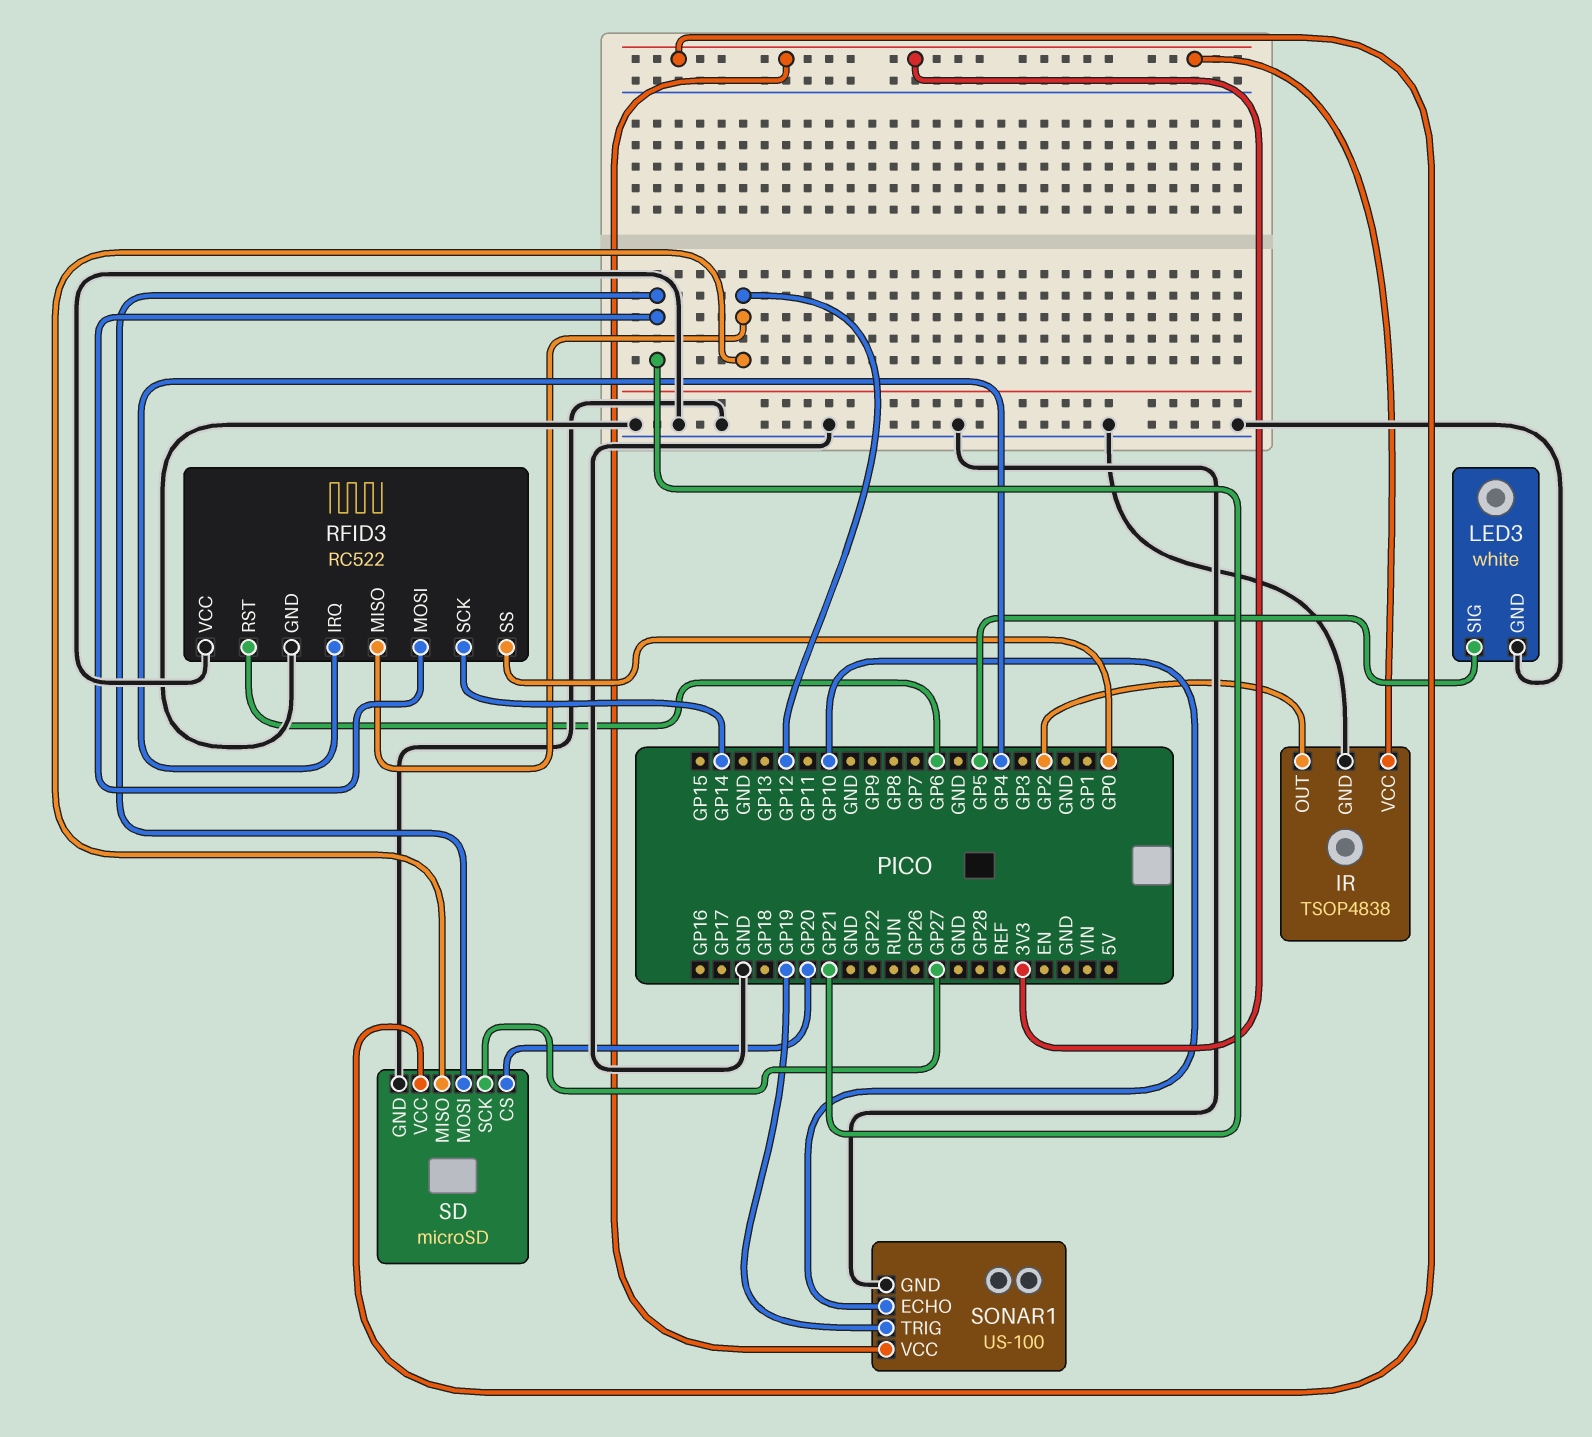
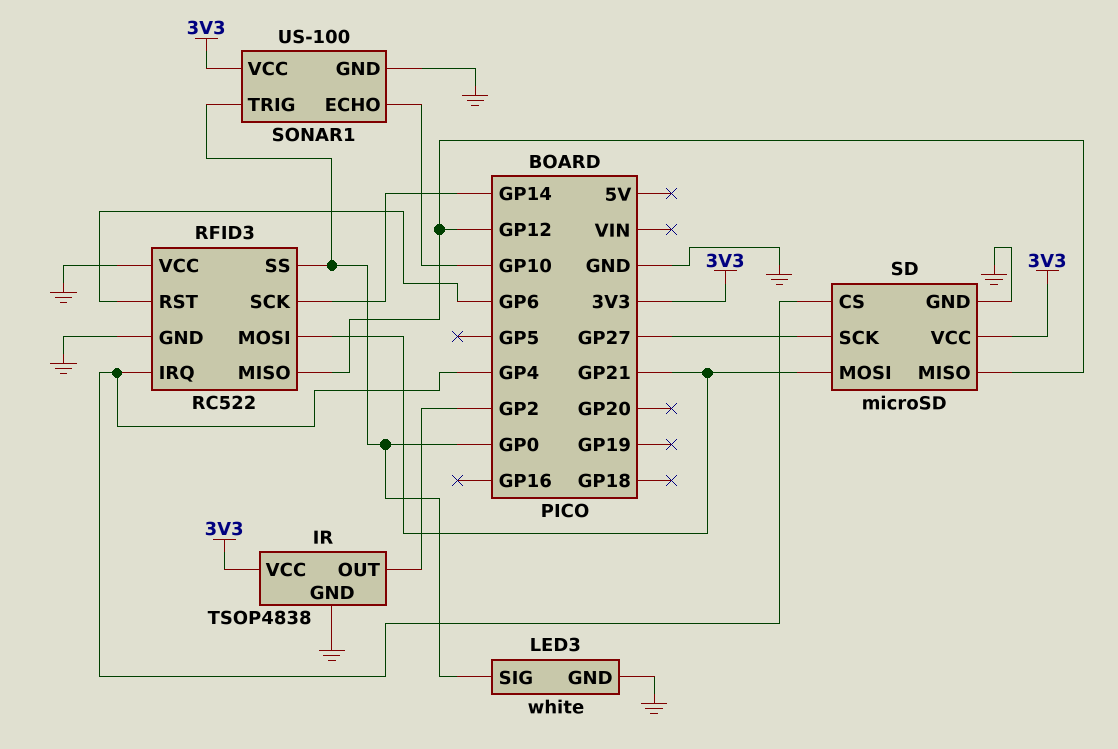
LED3 pin SIG: GP5 -> GP0
SD pin CS: GP20 -> GP4
SONAR1 pin TRIG: GP19 -> GP0

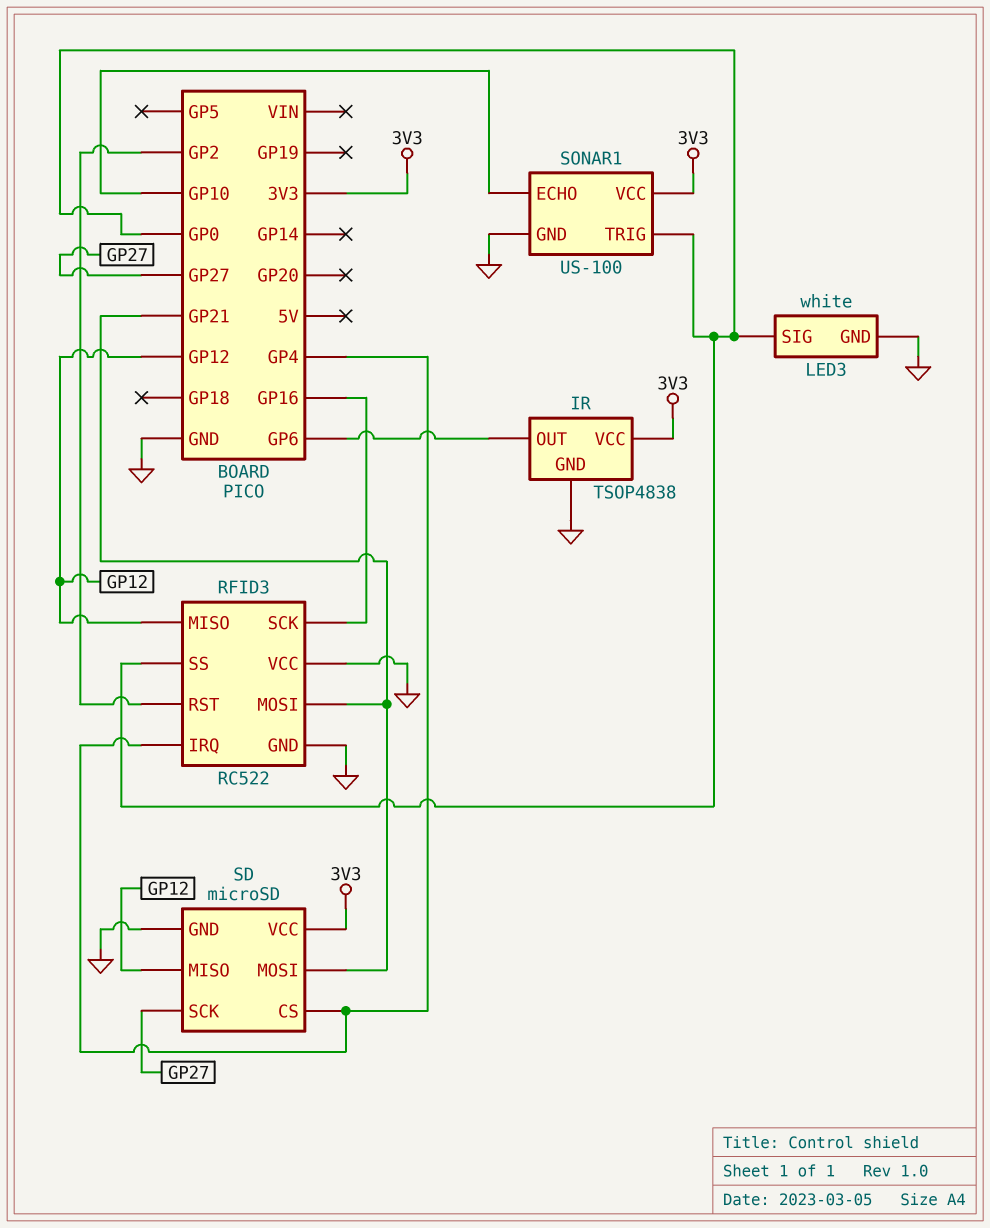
IR pin OUT: GP2 -> GP6
RFID3 pin RST: GP6 -> GP2
RFID3 pin SCK: GP14 -> GP16

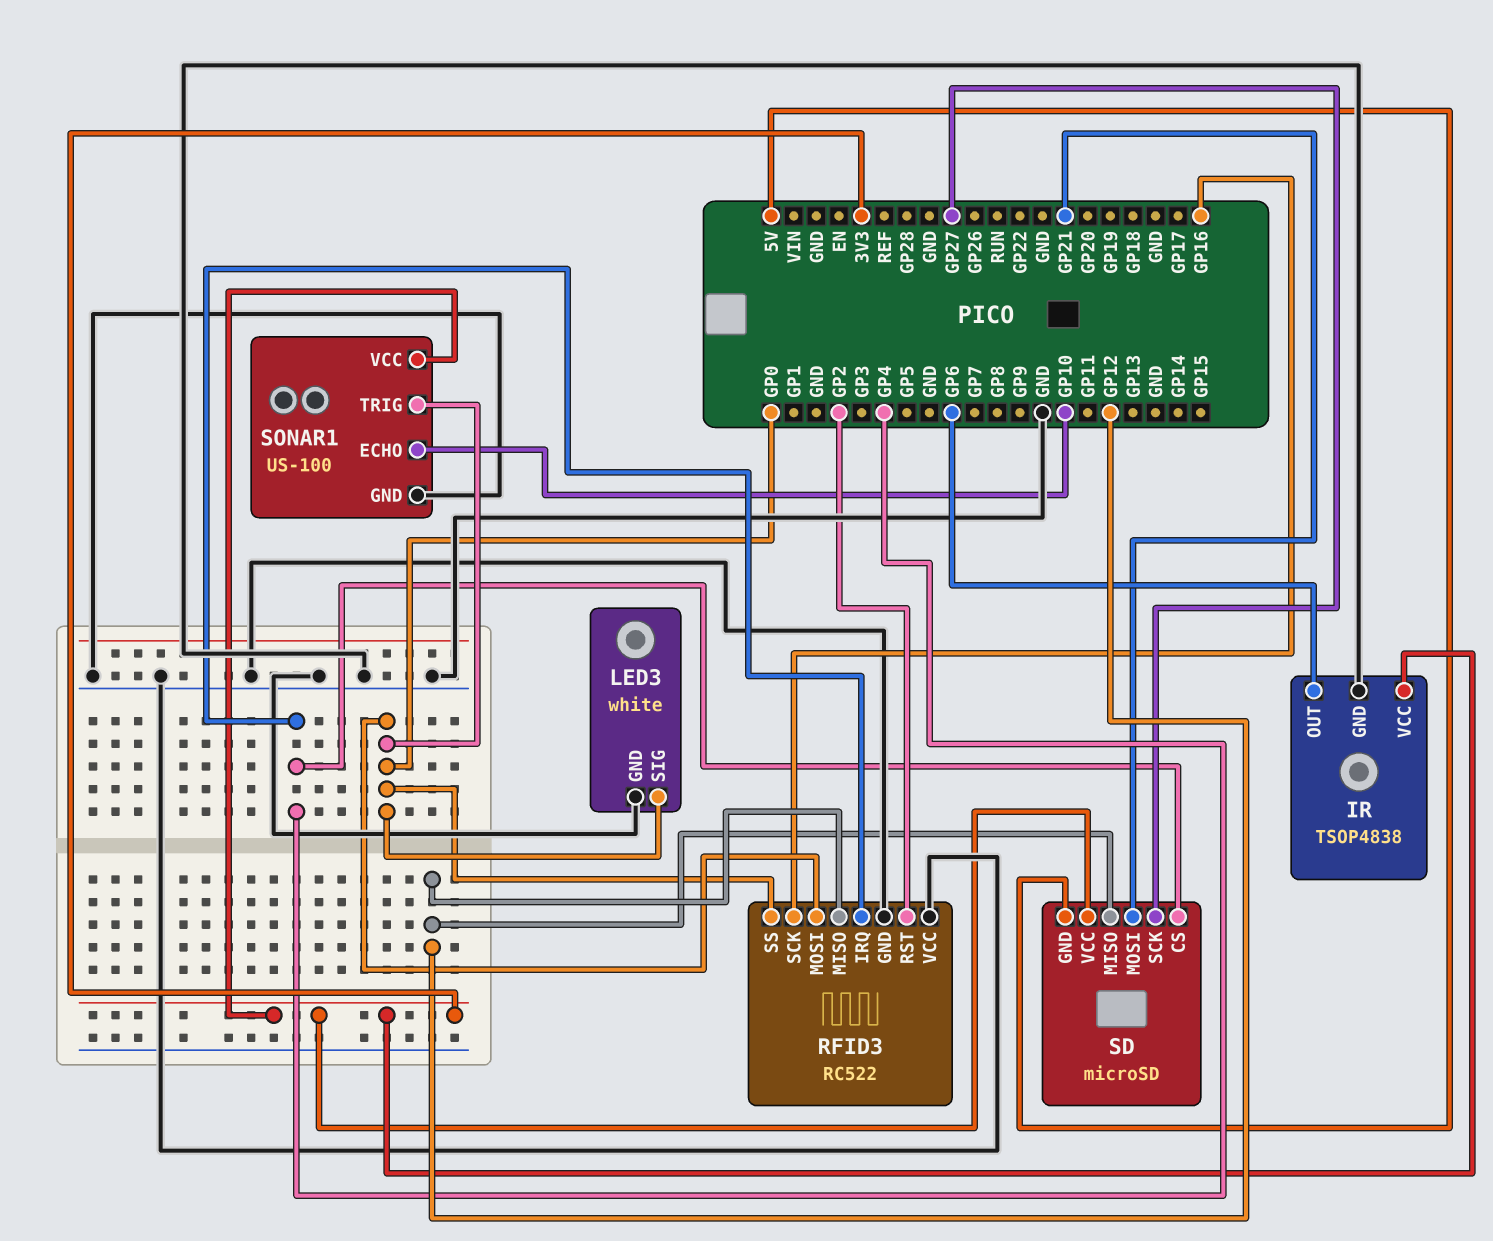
RFID3 pin MOSI: GP21 -> GP0
SD pin GND: GND -> 5V

